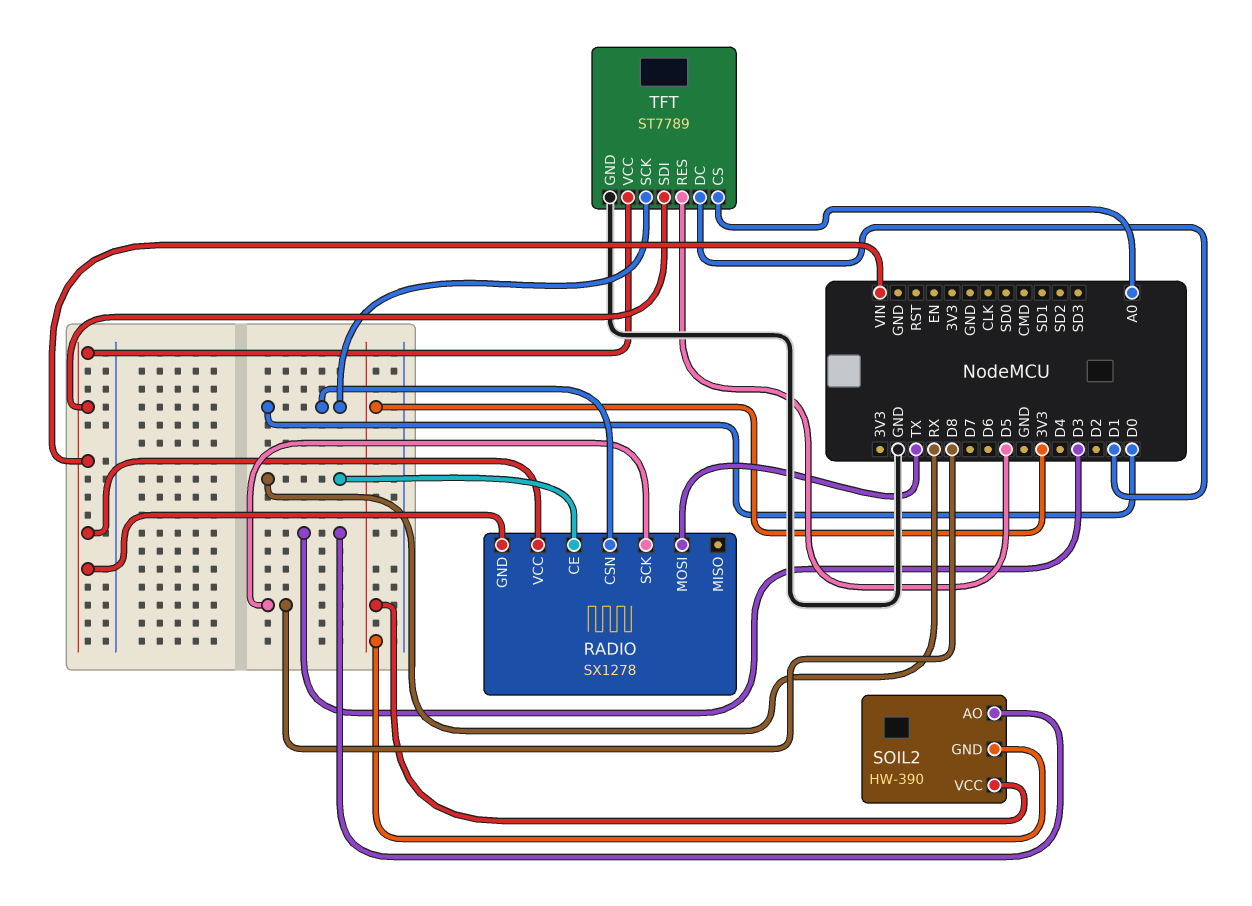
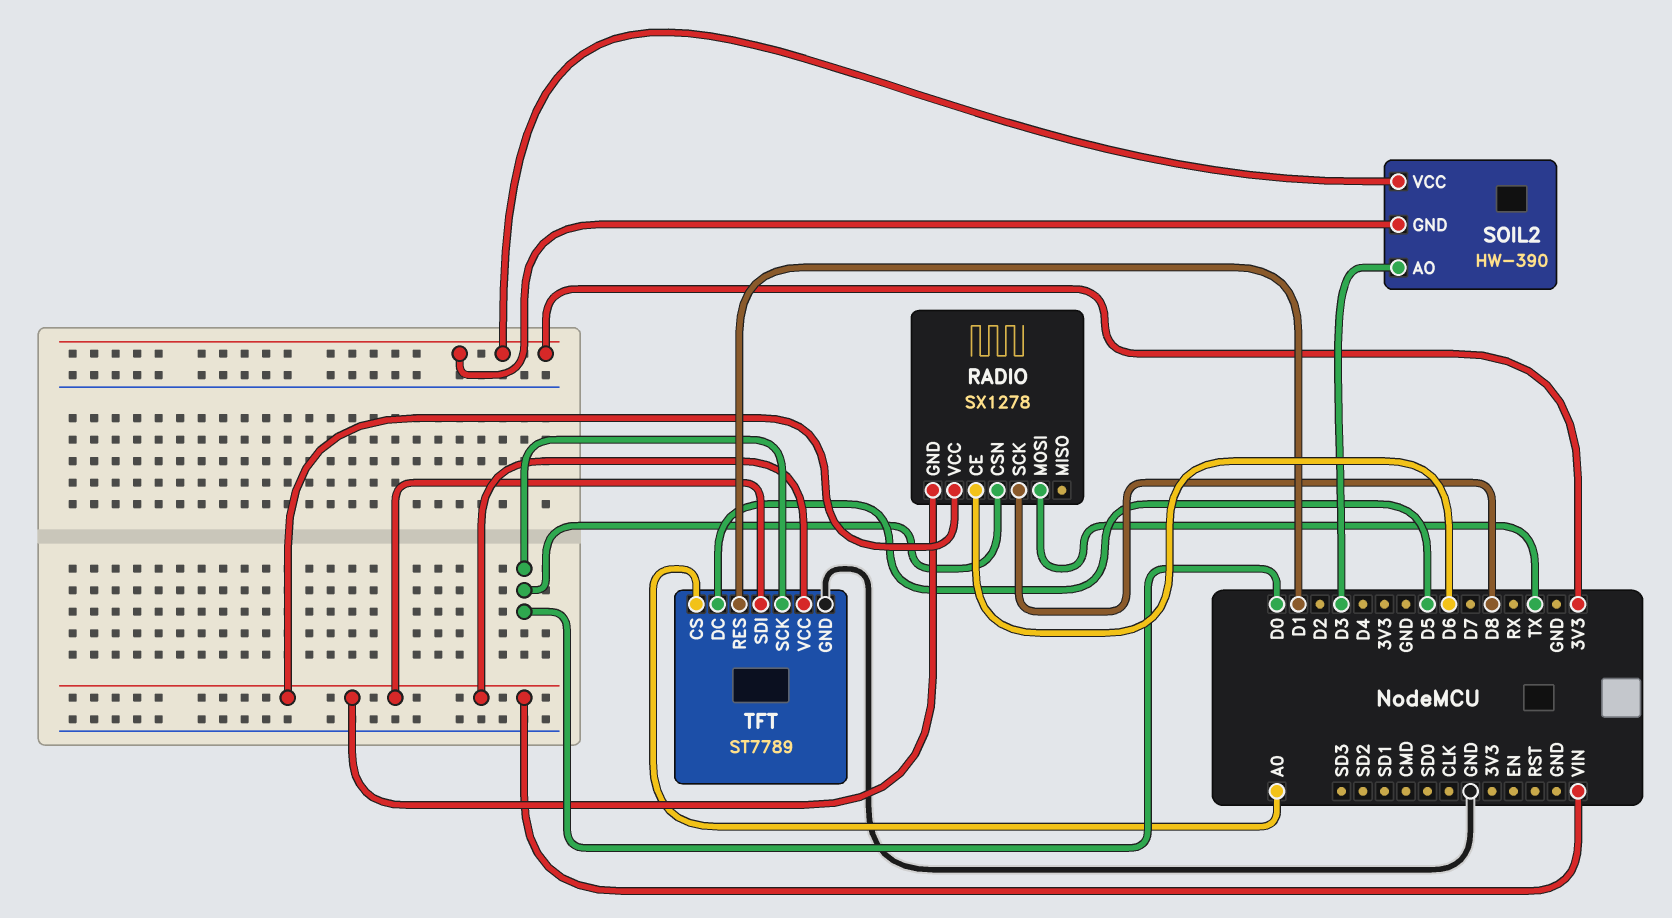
RADIO pin CE: RX -> D6
TFT pin DC: D1 -> D5
TFT pin RES: D5 -> D1

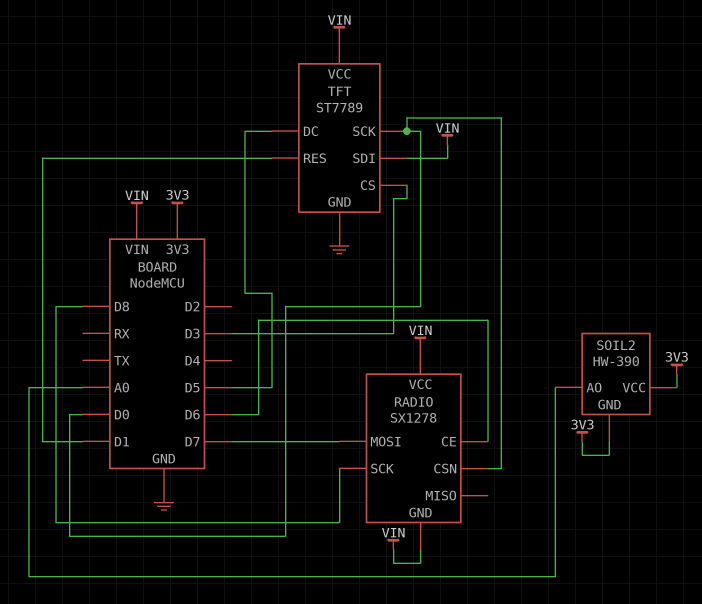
RADIO pin MOSI: TX -> D7
SOIL2 pin AO: D3 -> A0
TFT pin CS: A0 -> D3

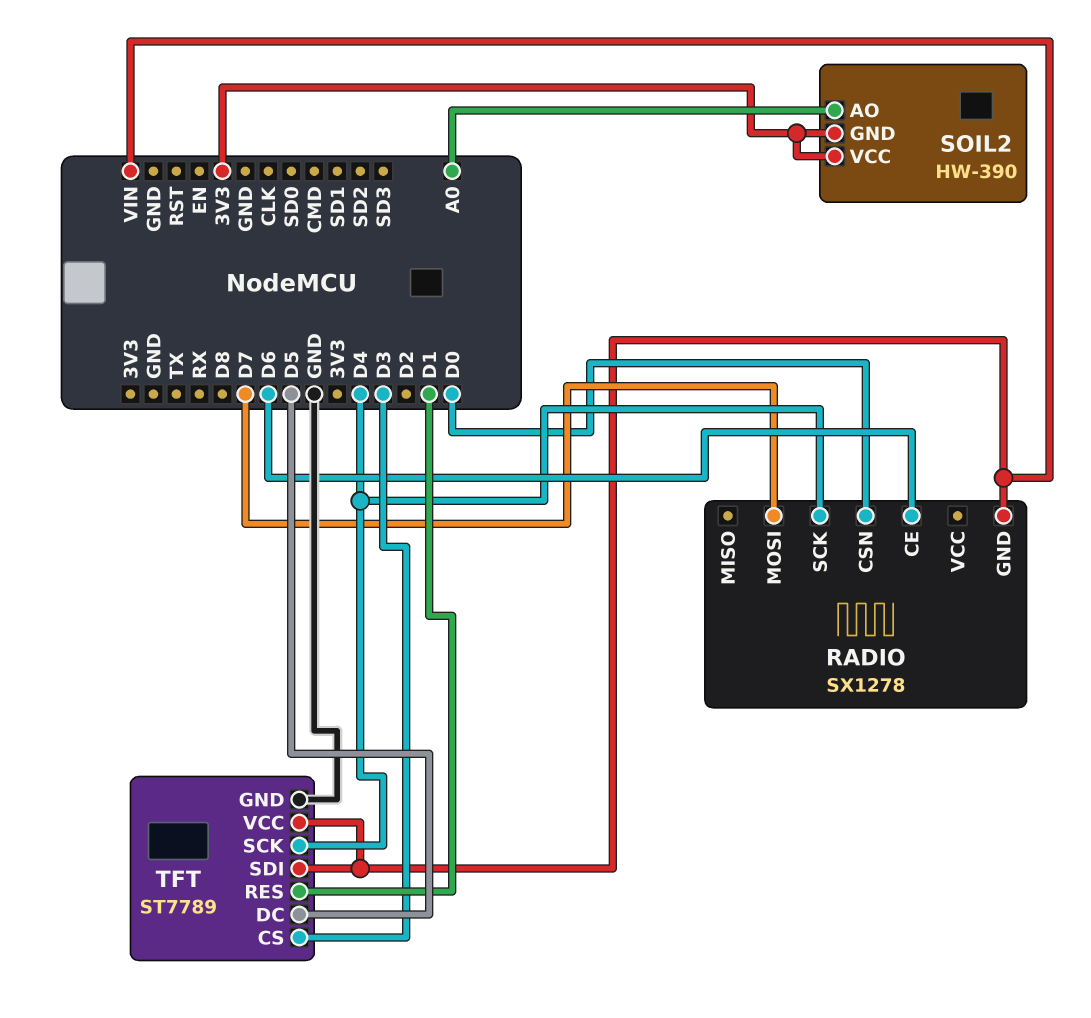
RADIO pin SCK: D8 -> D4
RADIO pin VCC: VIN -> none
TFT pin SCK: D0 -> D4

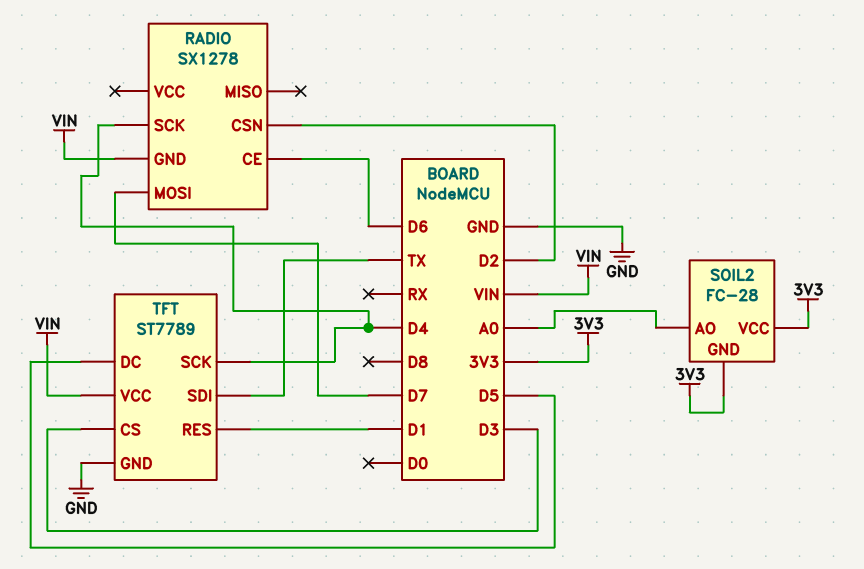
RADIO pin CSN: D0 -> D2
SOIL2: HW-390 -> FC-28
TFT pin SDI: VIN -> TX

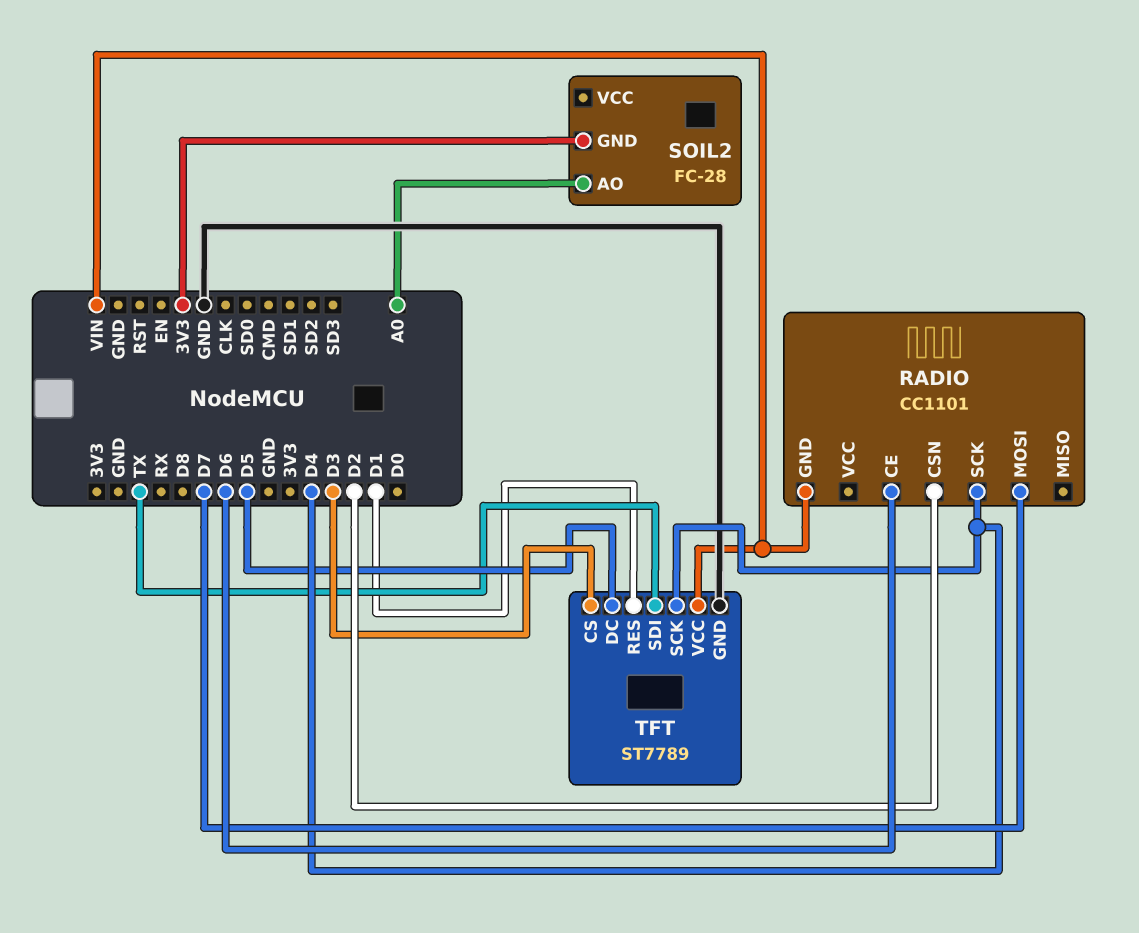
RADIO: SX1278 -> CC1101
SOIL2 pin VCC: 3V3 -> none

